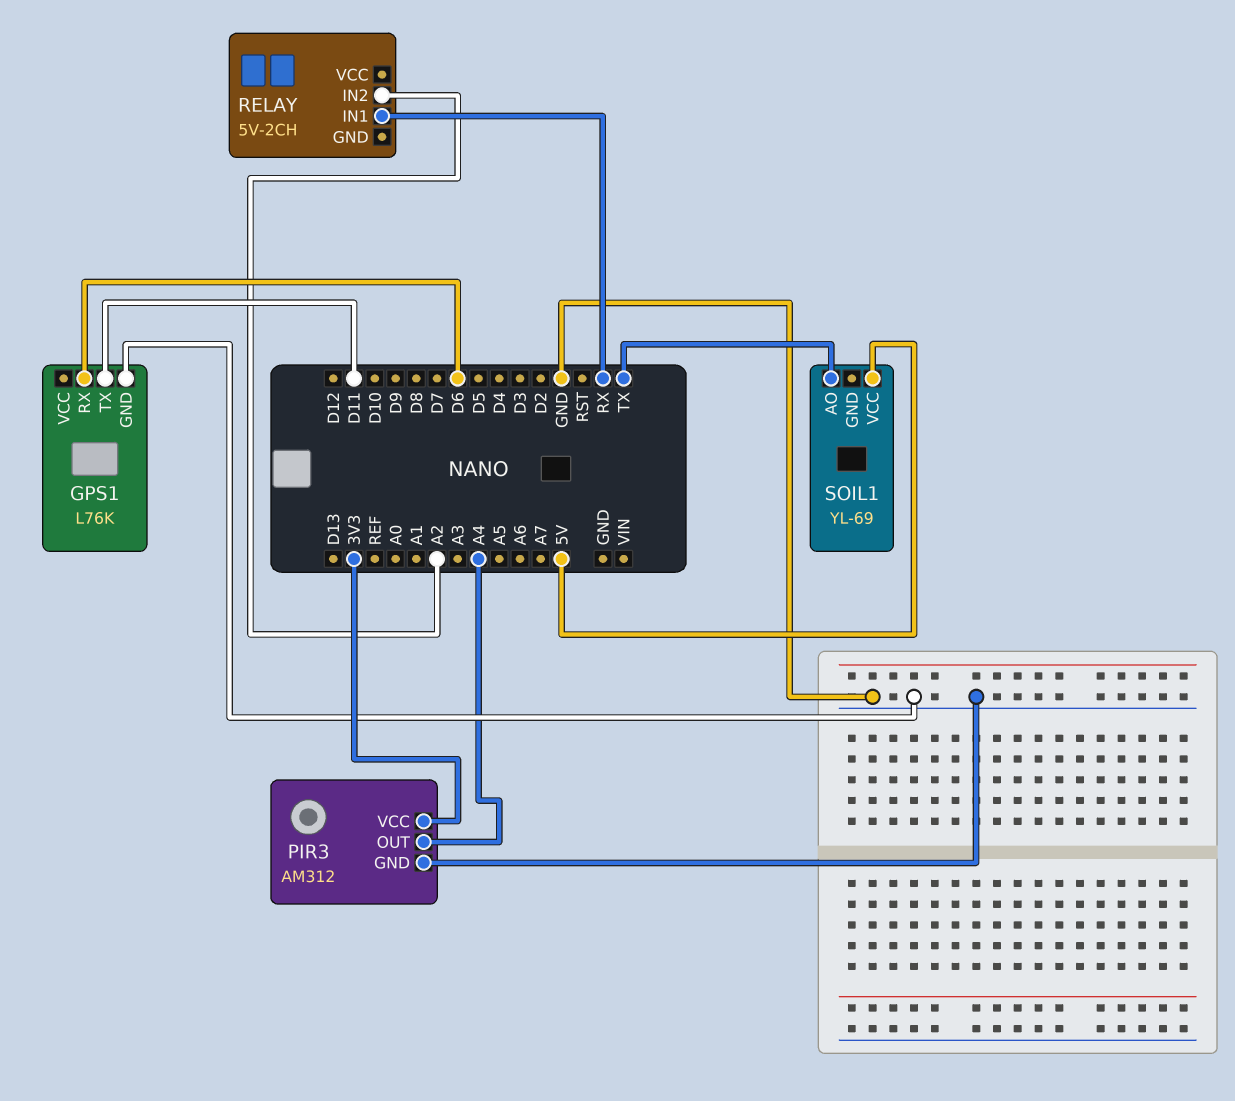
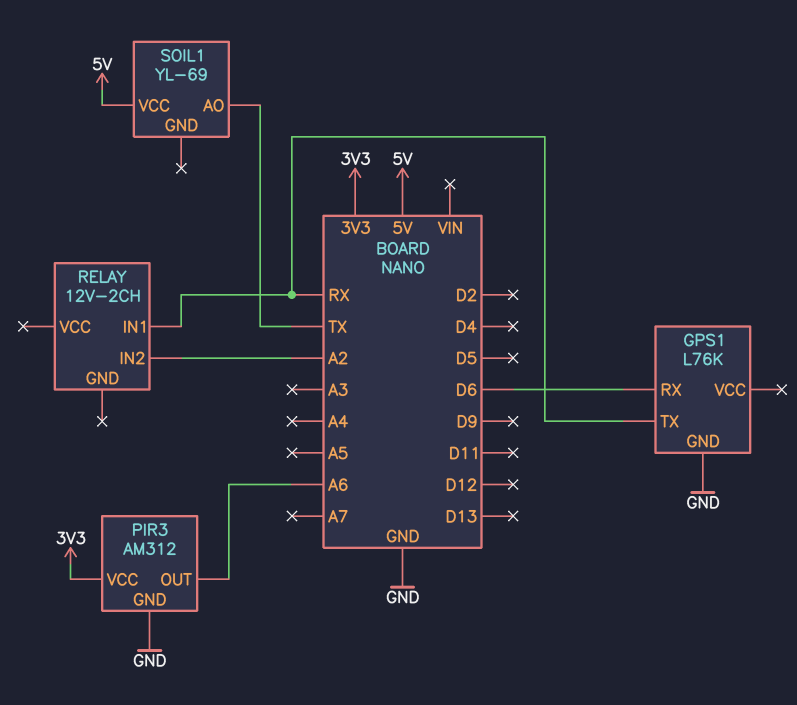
GPS1 pin TX: D11 -> RX
PIR3 pin OUT: A4 -> A6
RELAY: 5V-2CH -> 12V-2CH

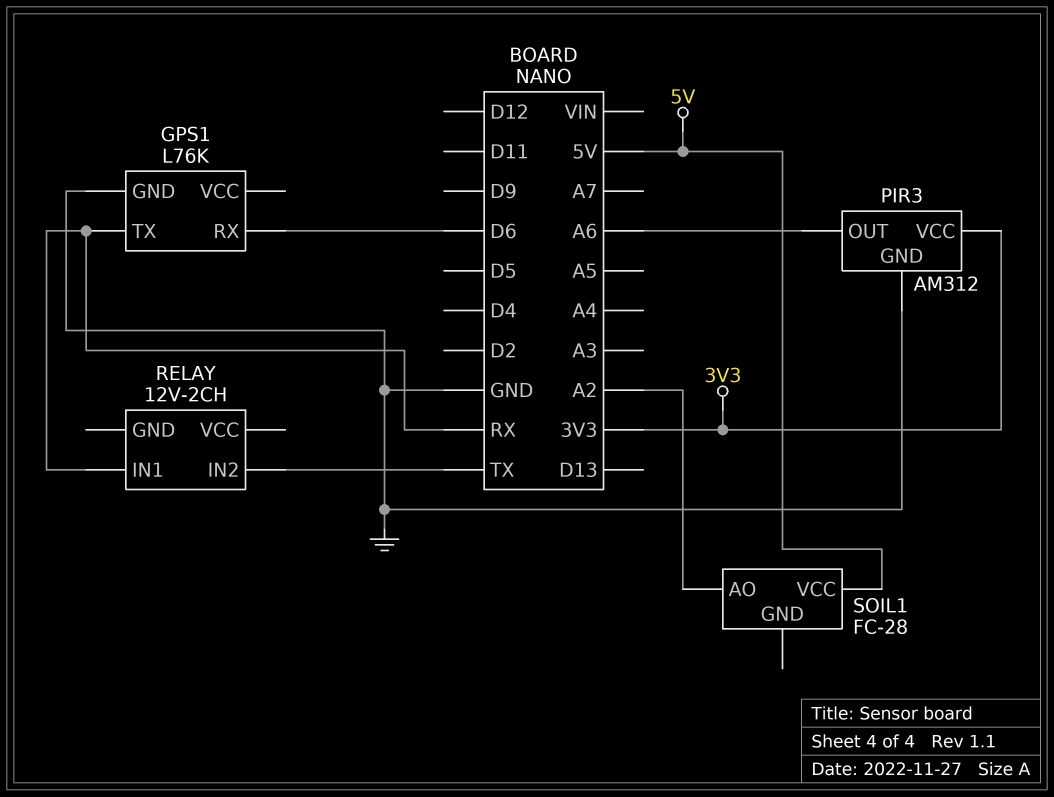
RELAY pin IN2: A2 -> TX
SOIL1: YL-69 -> FC-28
SOIL1 pin AO: TX -> A2

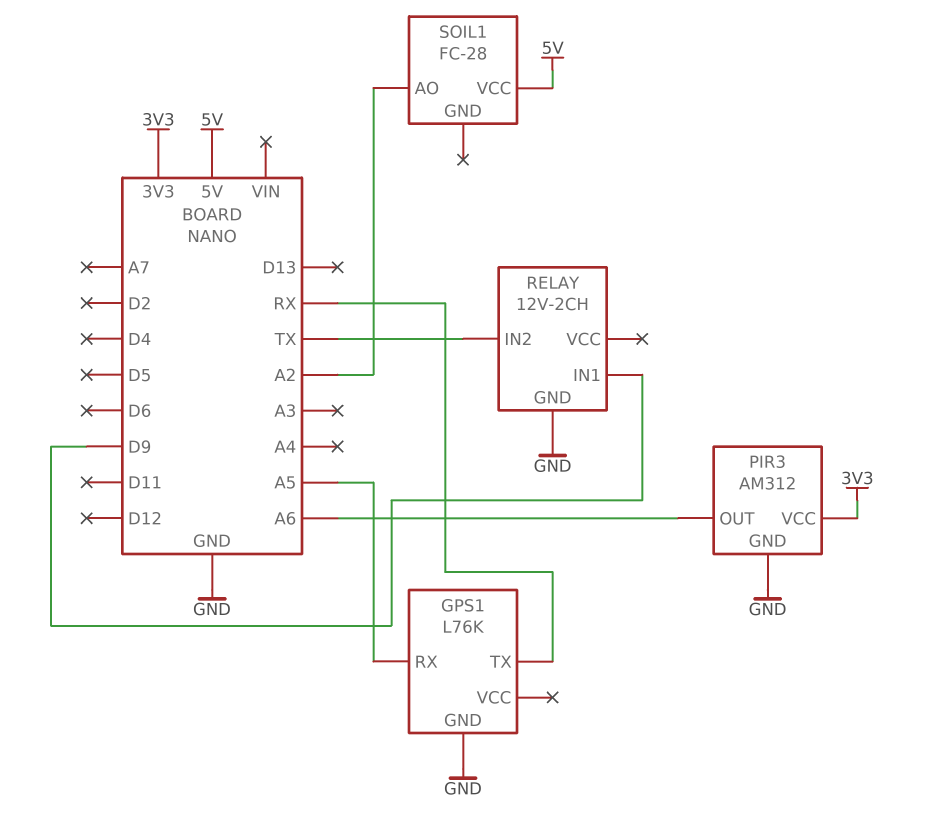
GPS1 pin RX: D6 -> A5
RELAY pin GND: none -> GND
RELAY pin IN1: RX -> D9

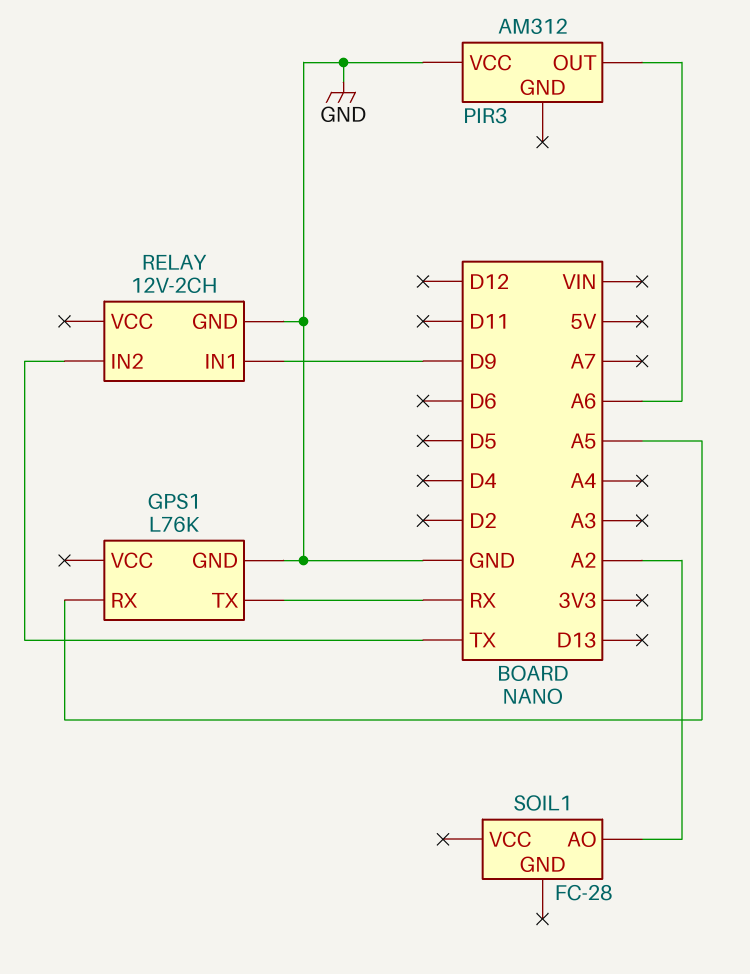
PIR3 pin GND: GND -> none
PIR3 pin VCC: 3V3 -> GND
SOIL1 pin VCC: 5V -> none

